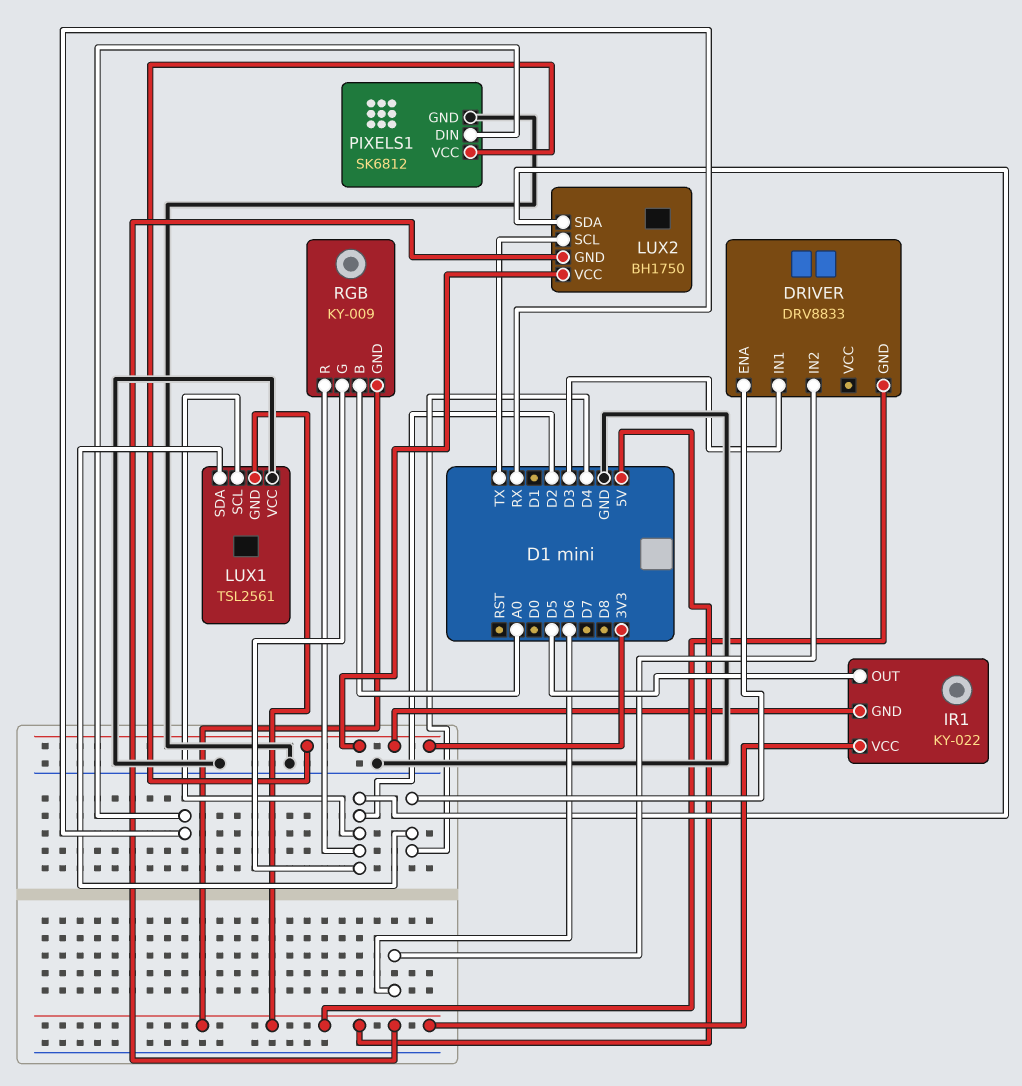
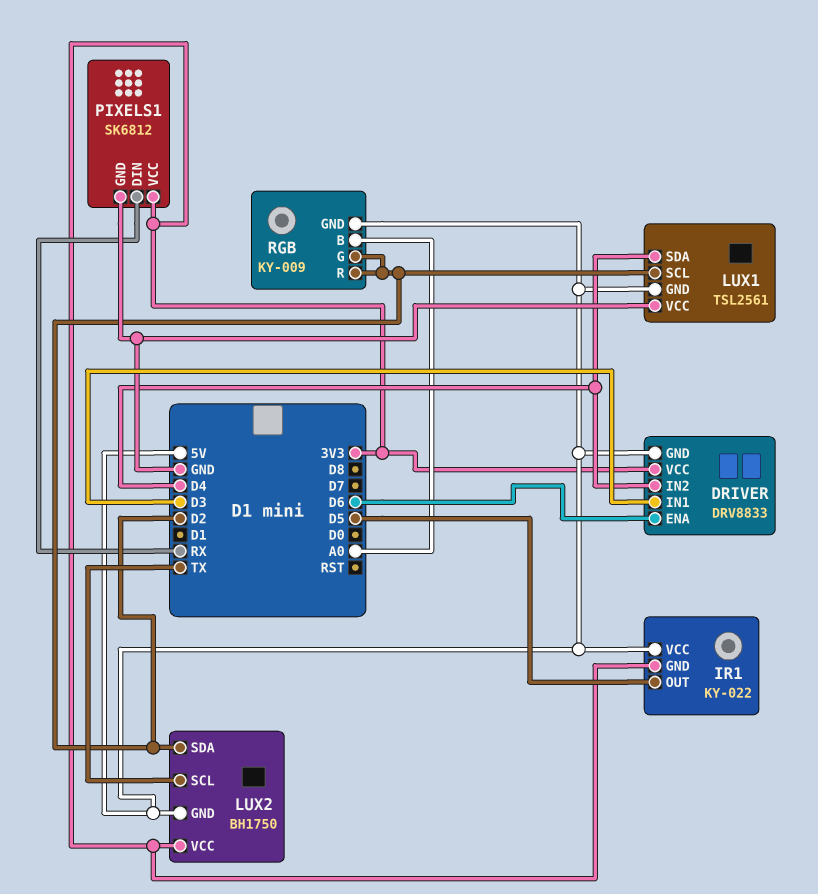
DRIVER pin ENA: D4 -> D6
DRIVER pin IN2: D6 -> D4
DRIVER pin VCC: none -> 3V3

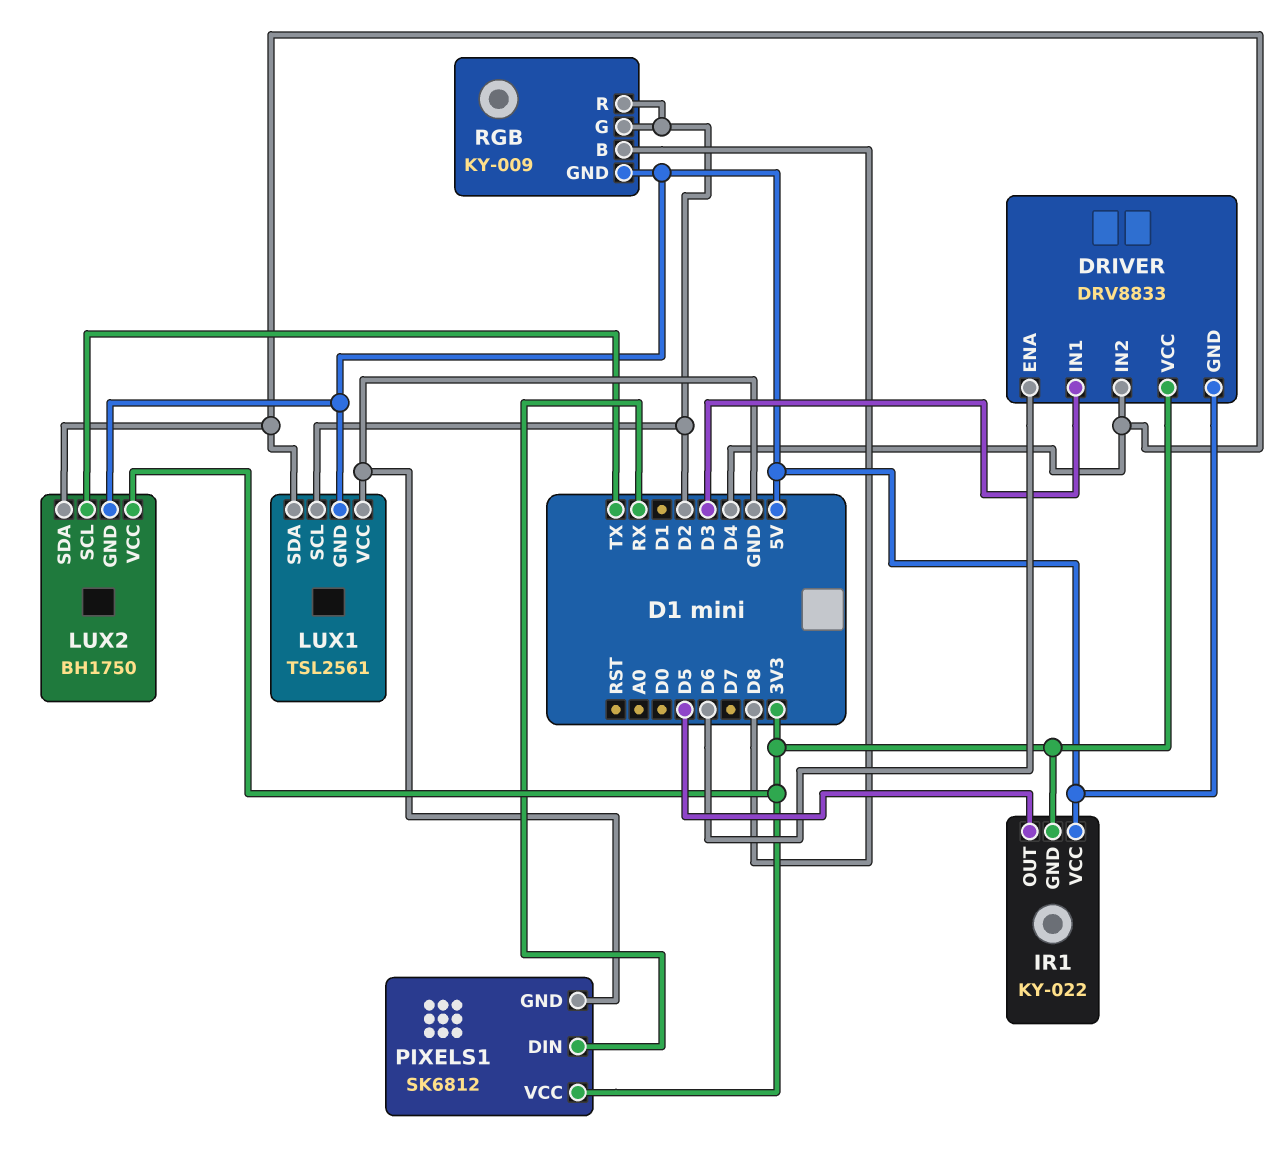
LUX2 pin SDA: D2 -> D4
RGB pin B: A0 -> D8

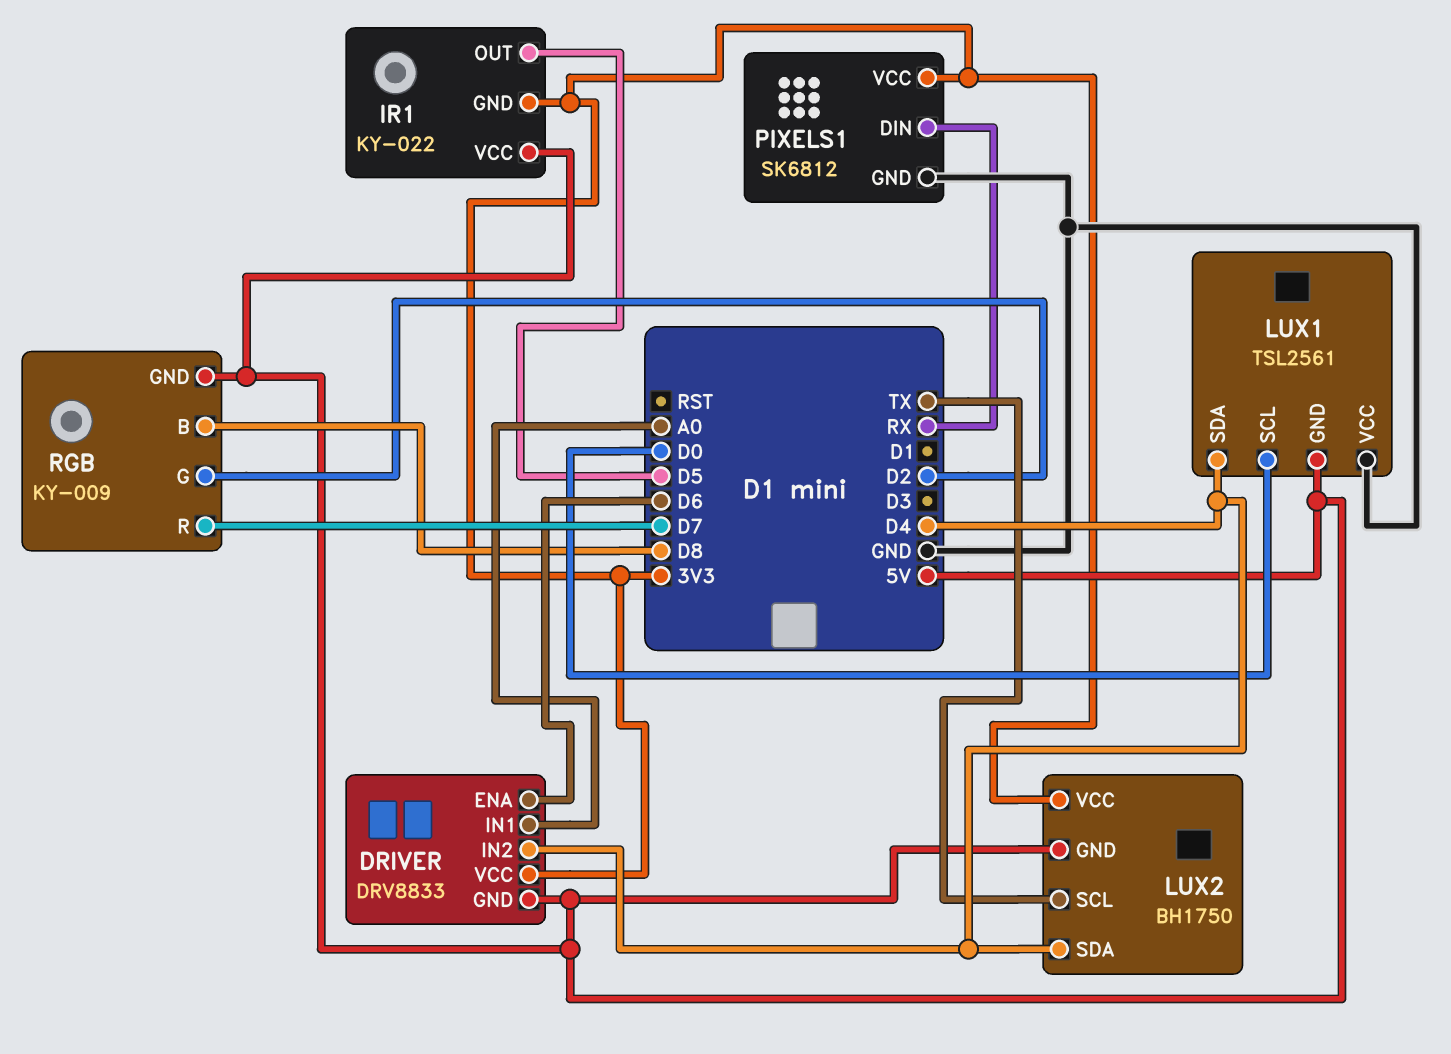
DRIVER pin IN1: D3 -> A0
LUX1 pin SCL: D2 -> D0
RGB pin R: D2 -> D7

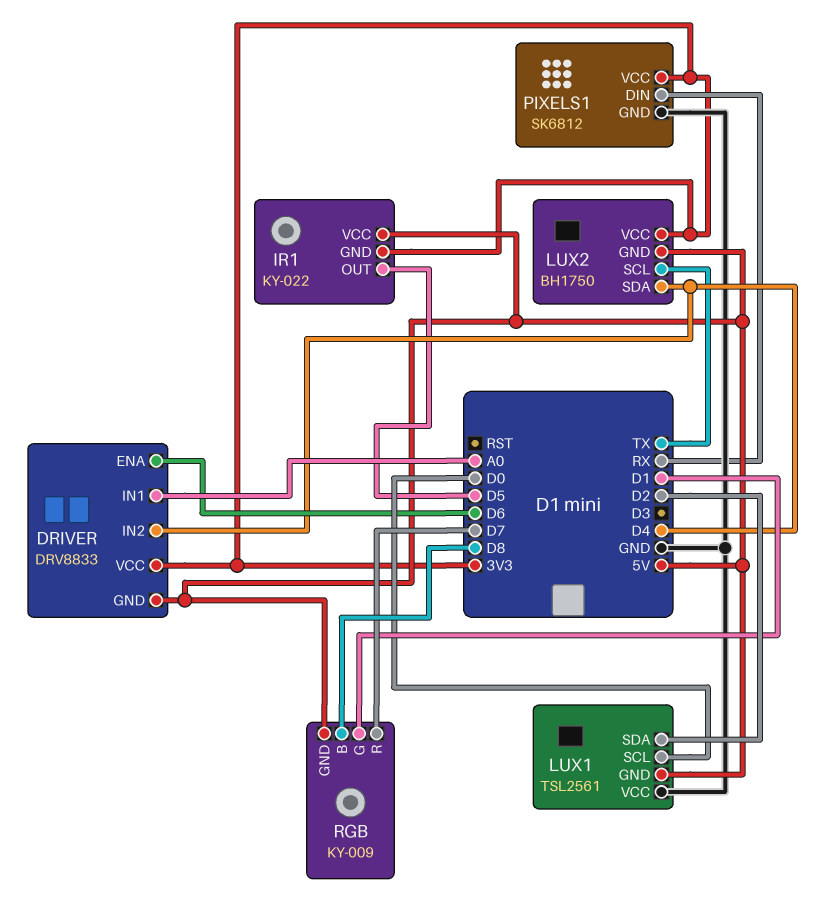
LUX1 pin SDA: D4 -> D2
RGB pin G: D2 -> D1

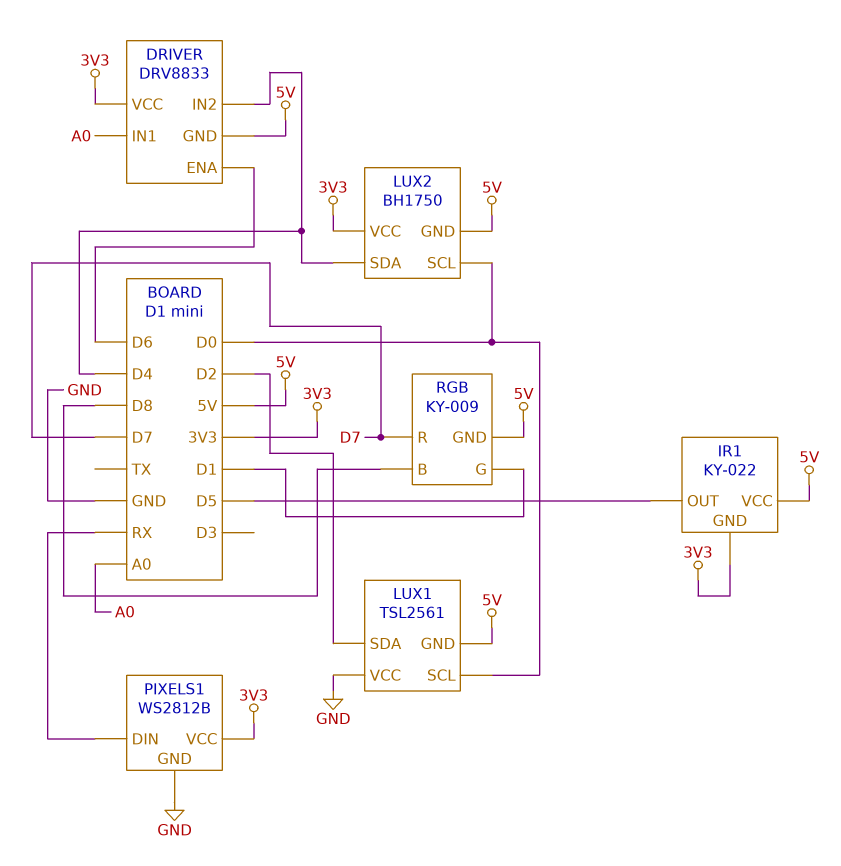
LUX2 pin SCL: TX -> D0
PIXELS1: SK6812 -> WS2812B

